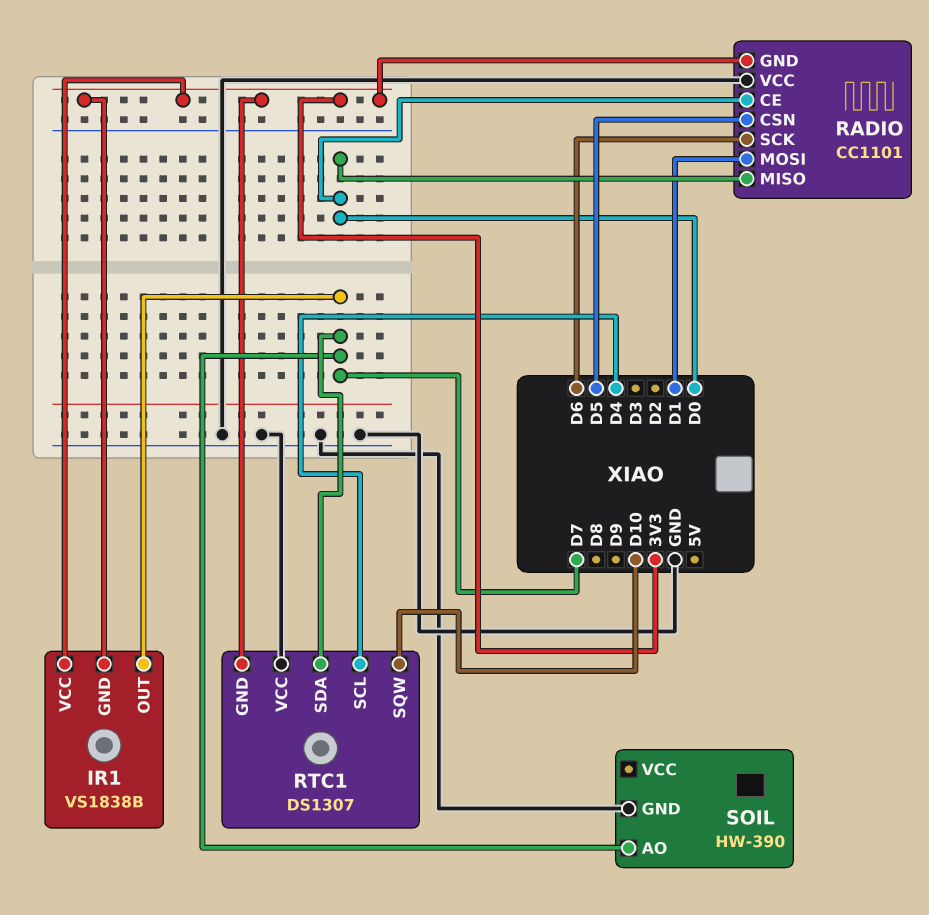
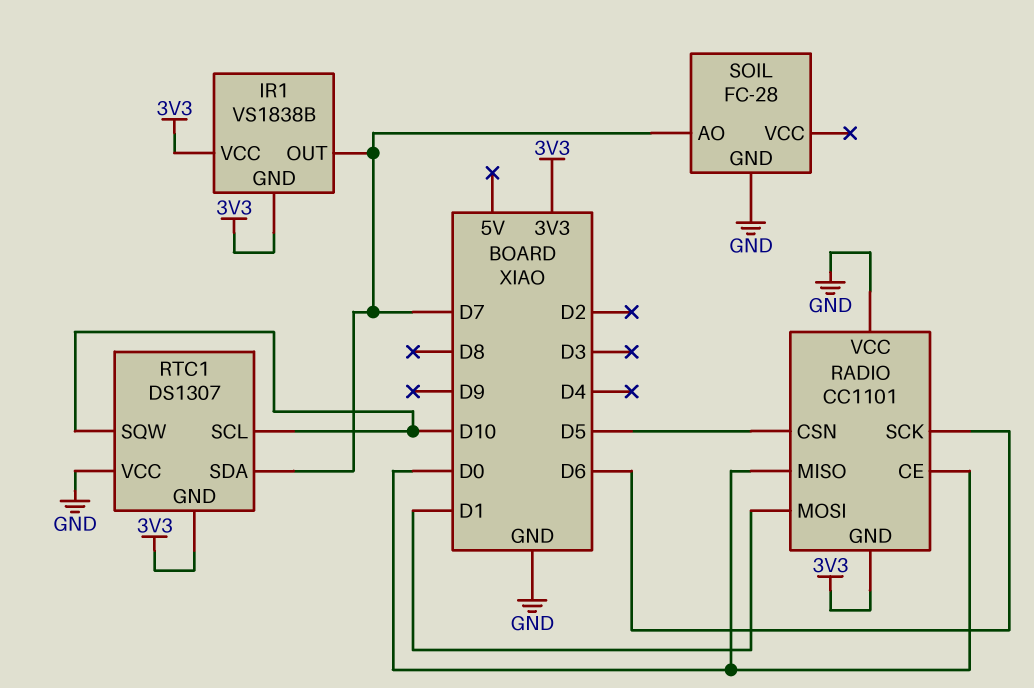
RTC1 pin SCL: D4 -> D10
SOIL: HW-390 -> FC-28

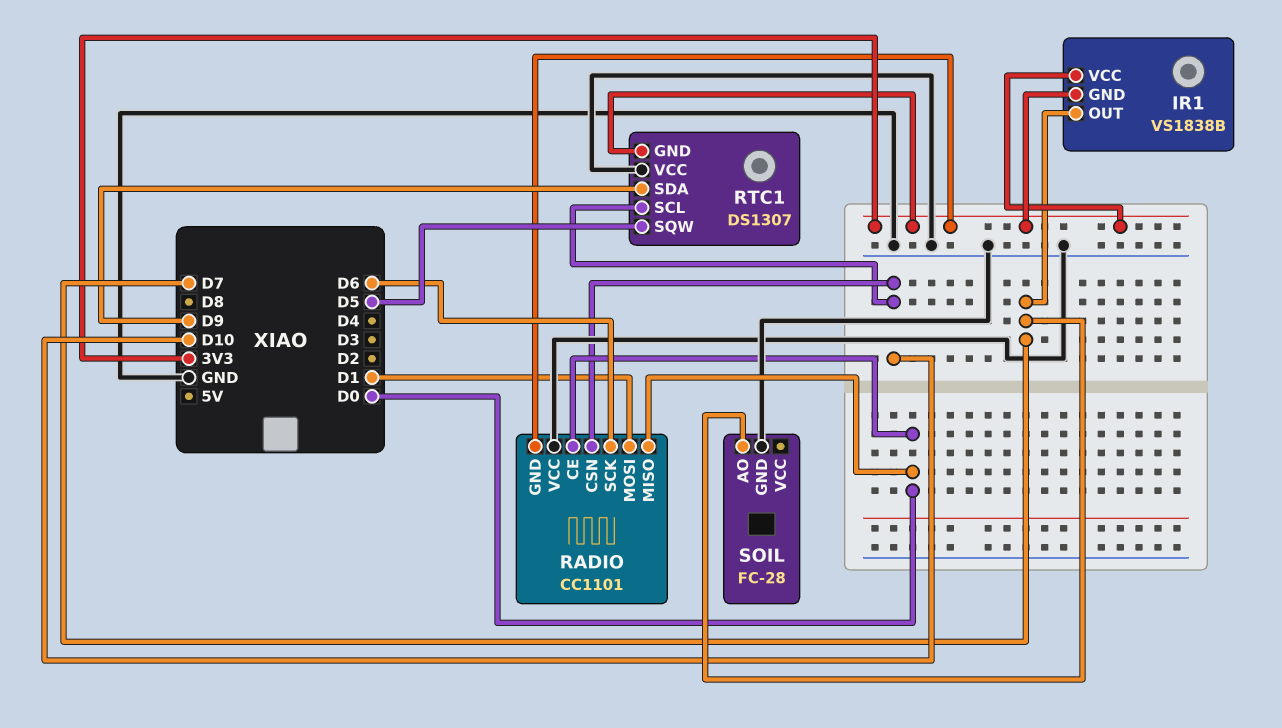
RADIO pin CSN: D5 -> D10
RTC1 pin SDA: D7 -> D9
RTC1 pin SQW: D10 -> D5

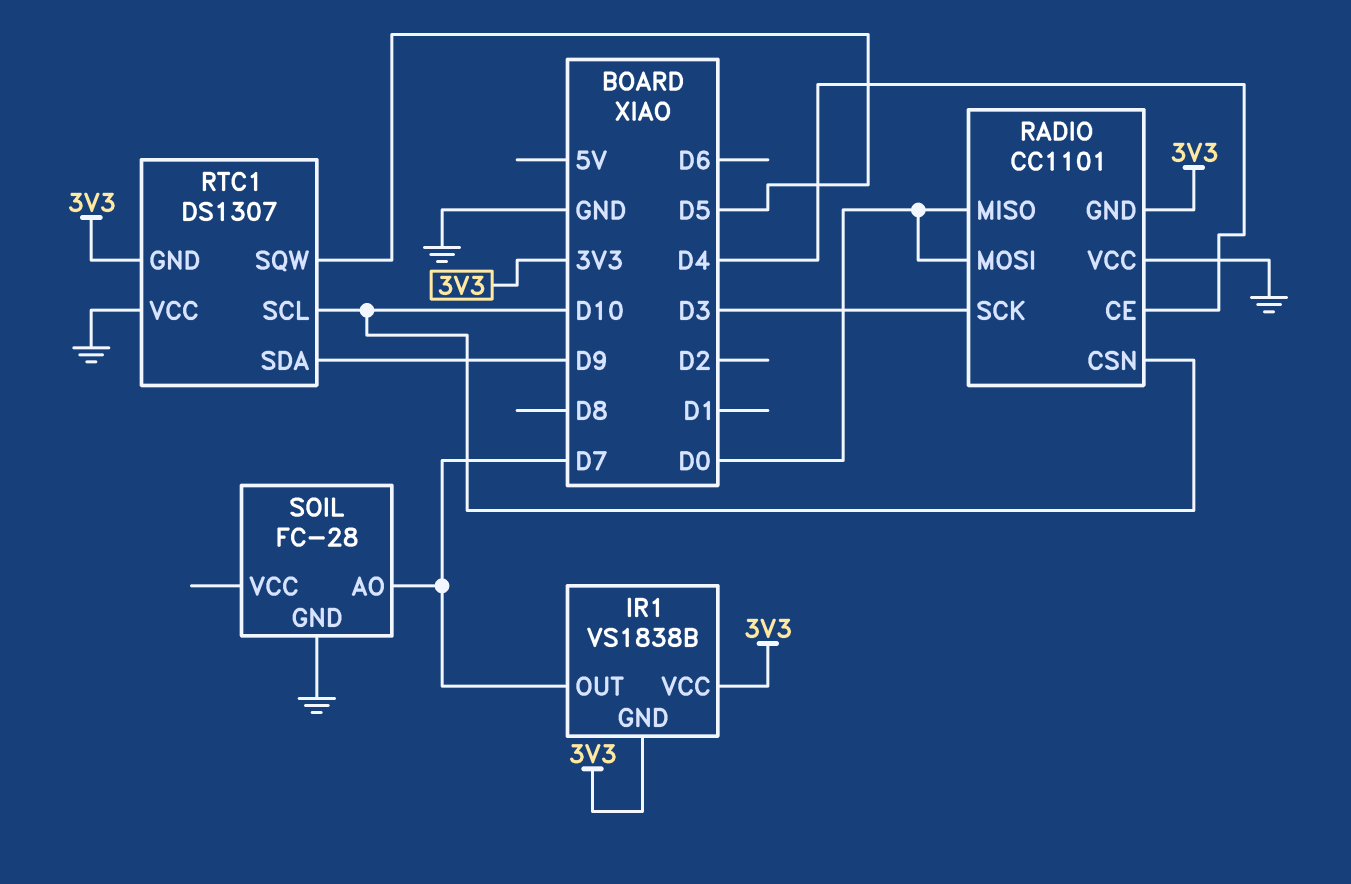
RADIO pin CE: D0 -> D4
RADIO pin MOSI: D1 -> D0
RADIO pin SCK: D6 -> D3

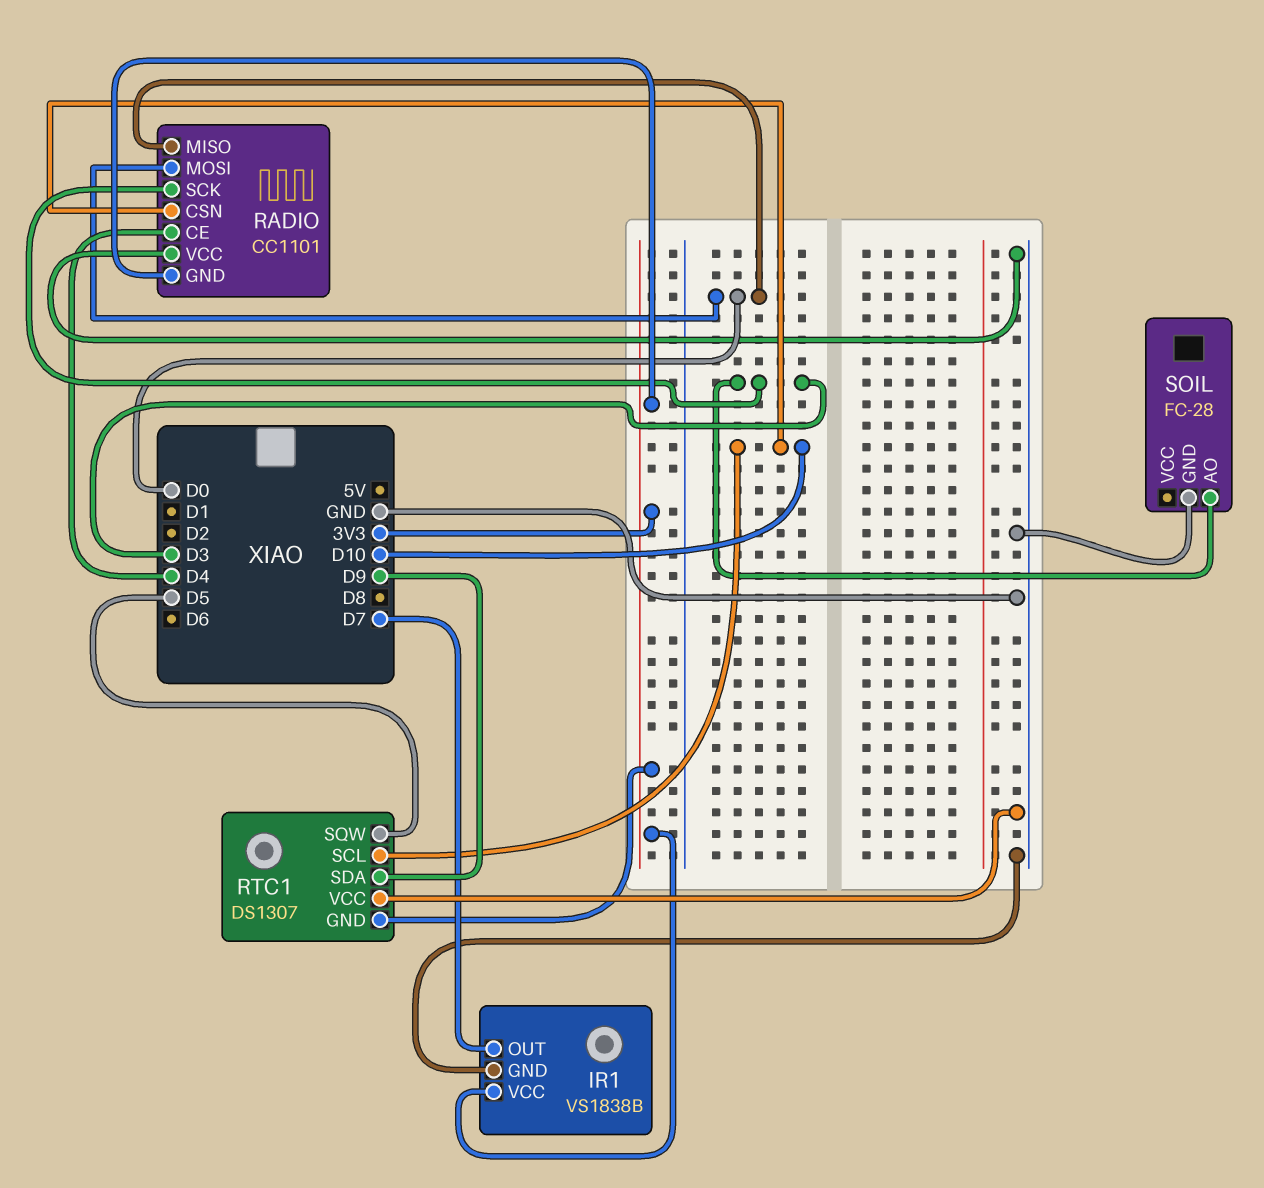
IR1 pin GND: 3V3 -> GND
SOIL pin AO: D7 -> D3

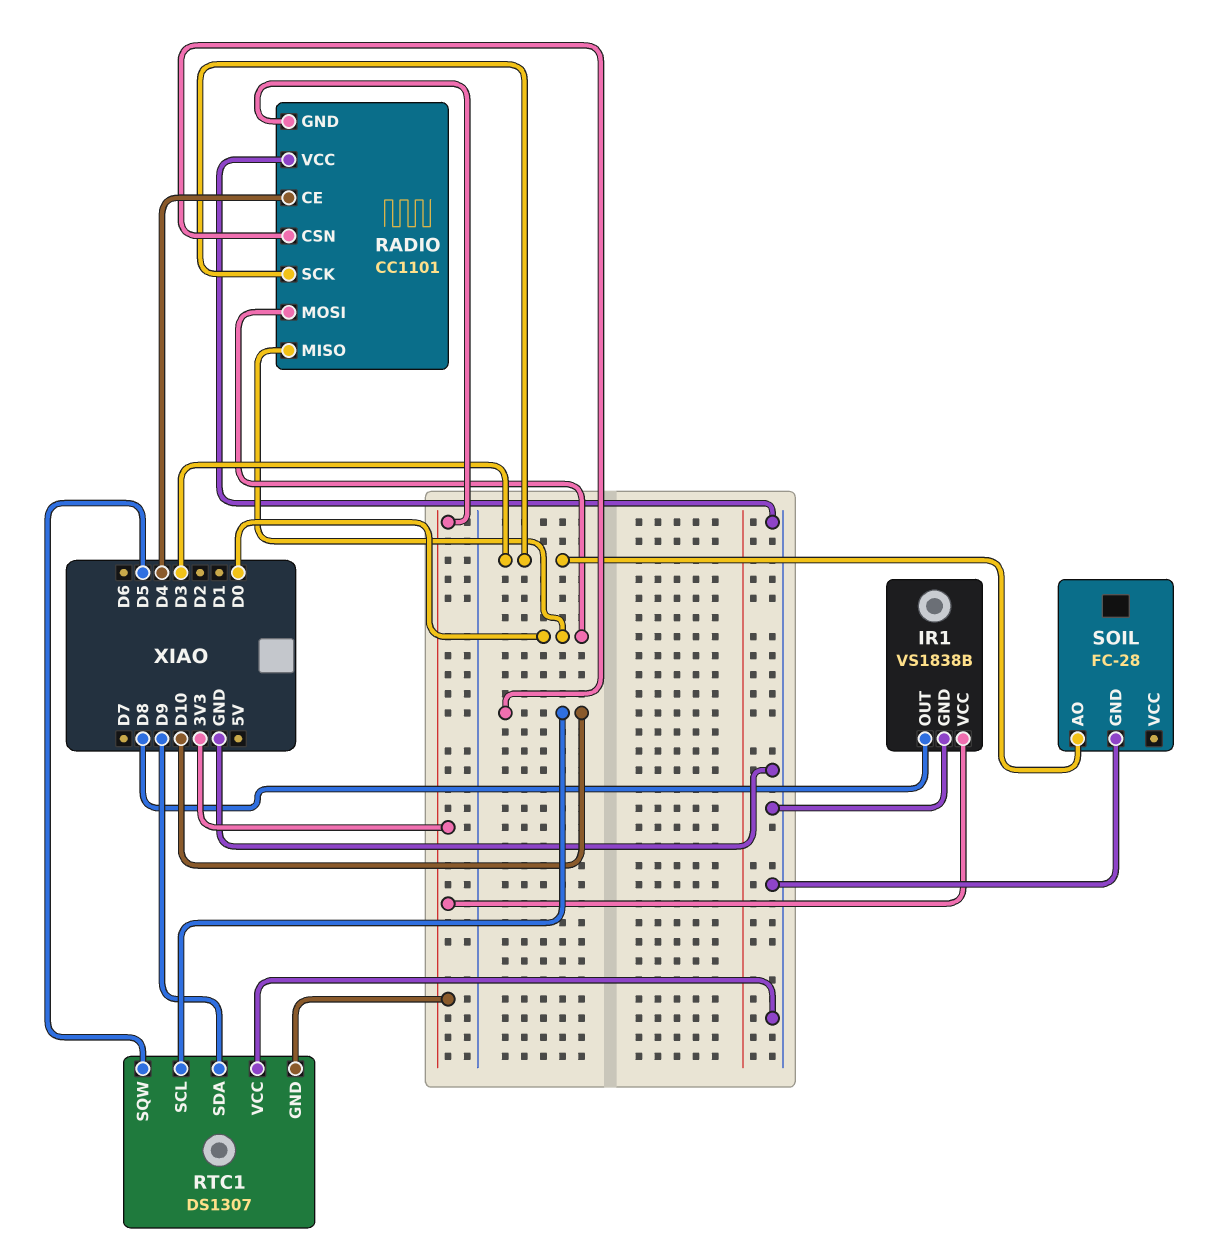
IR1 pin OUT: D7 -> D8

